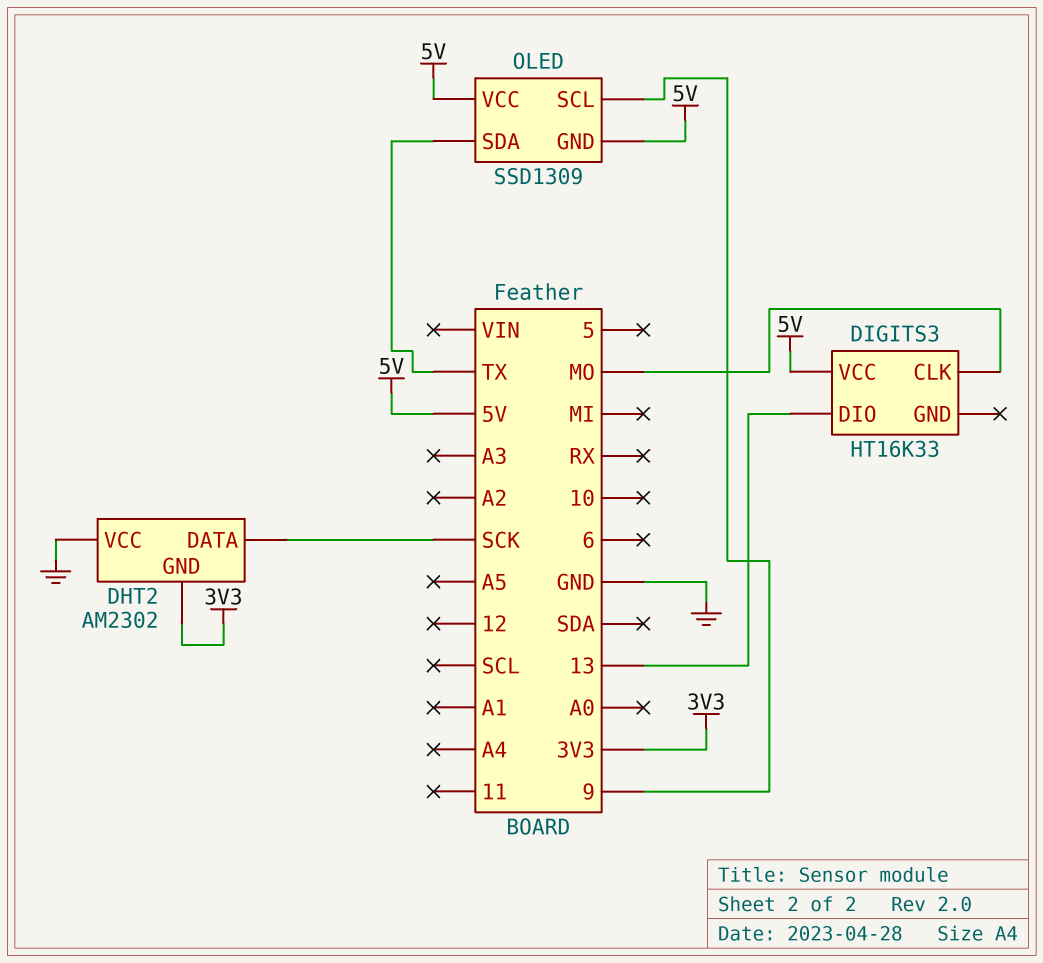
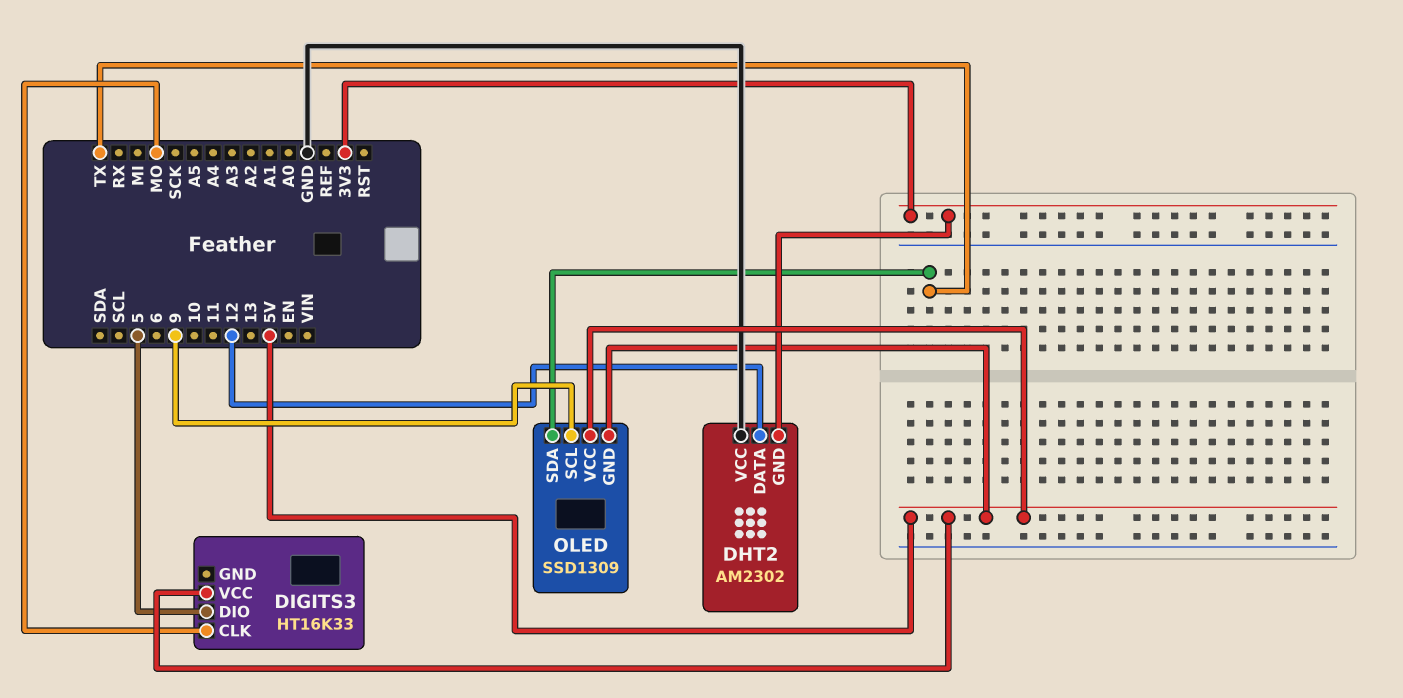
DHT2 pin DATA: SCK -> 12
DIGITS3 pin DIO: 13 -> 5

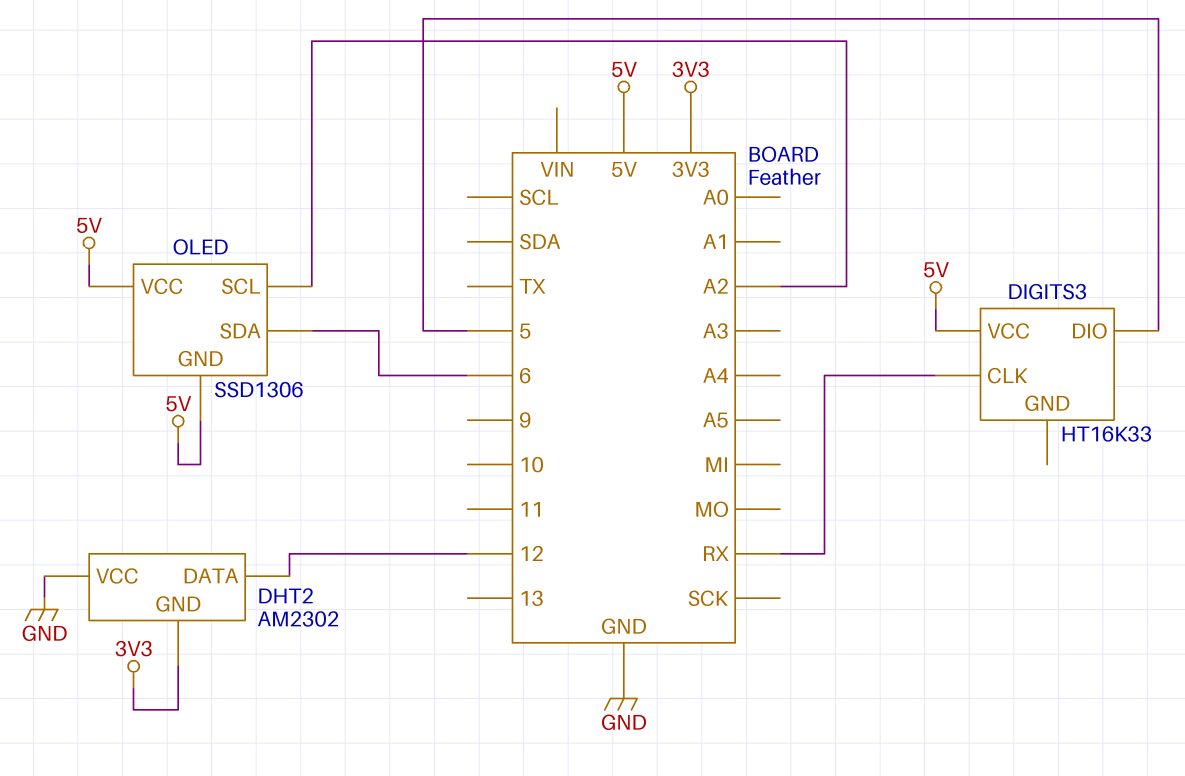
DIGITS3 pin CLK: MO -> RX
OLED: SSD1309 -> SSD1306
OLED pin SCL: 9 -> A2
OLED pin SDA: TX -> 6

